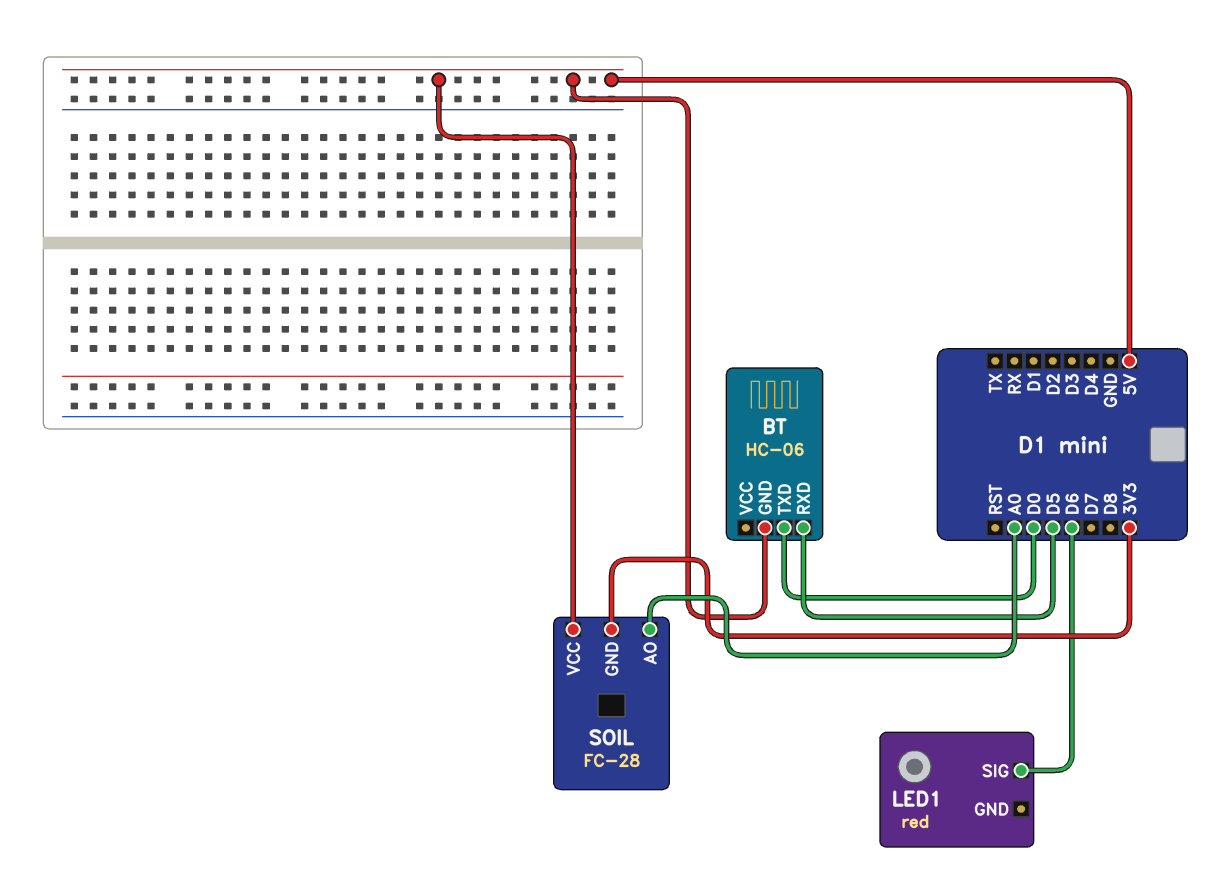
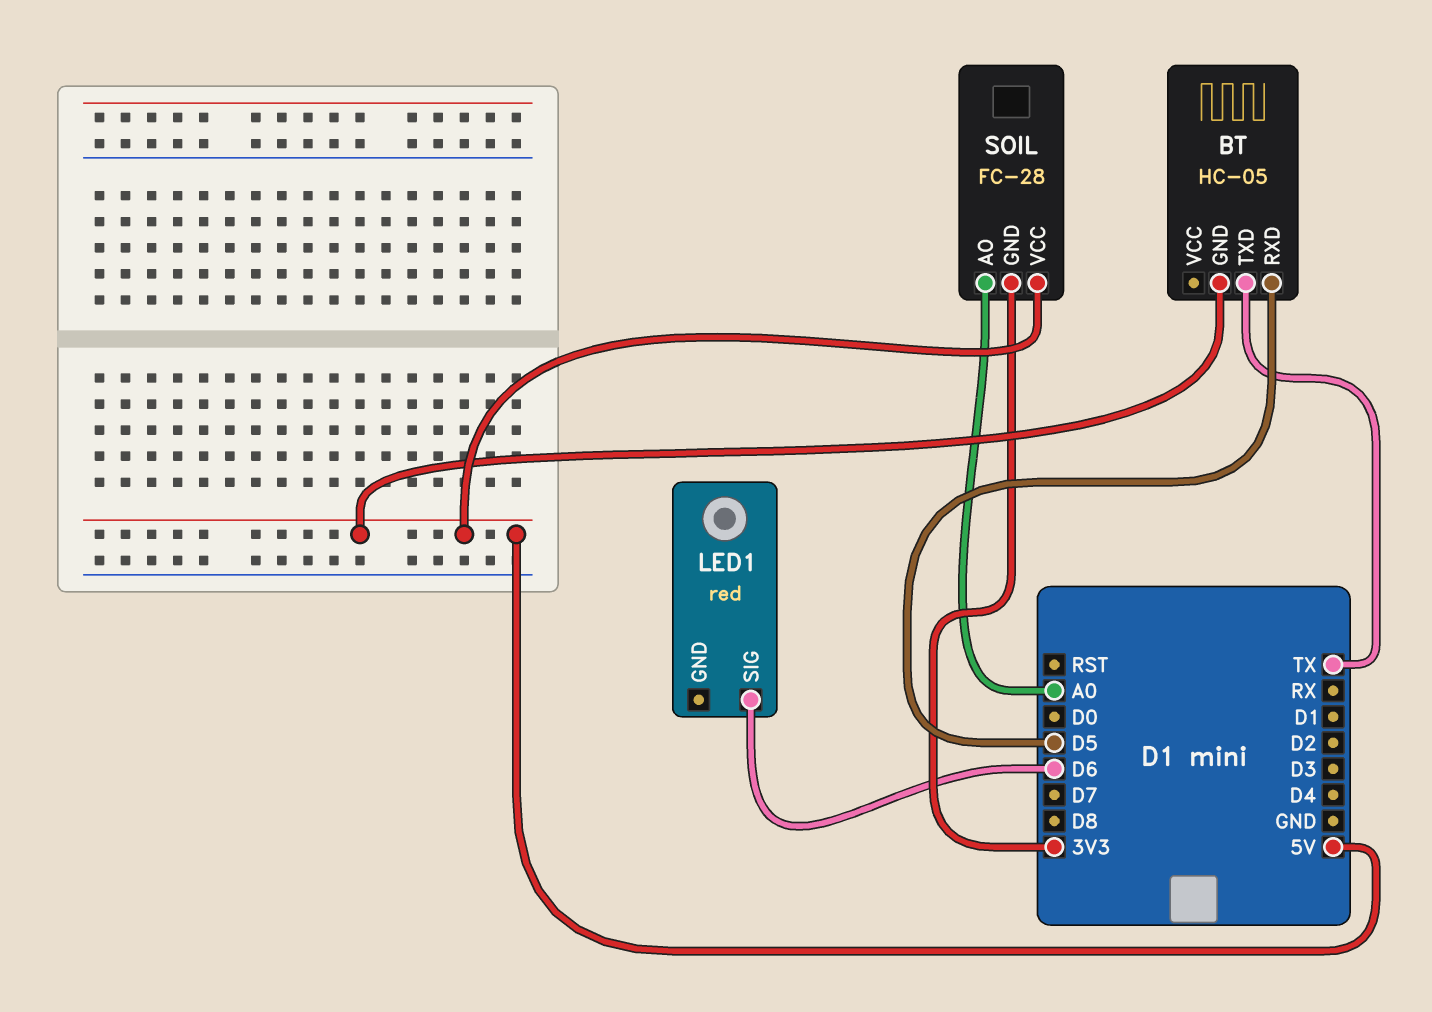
BT: HC-06 -> HC-05
BT pin TXD: D0 -> TX

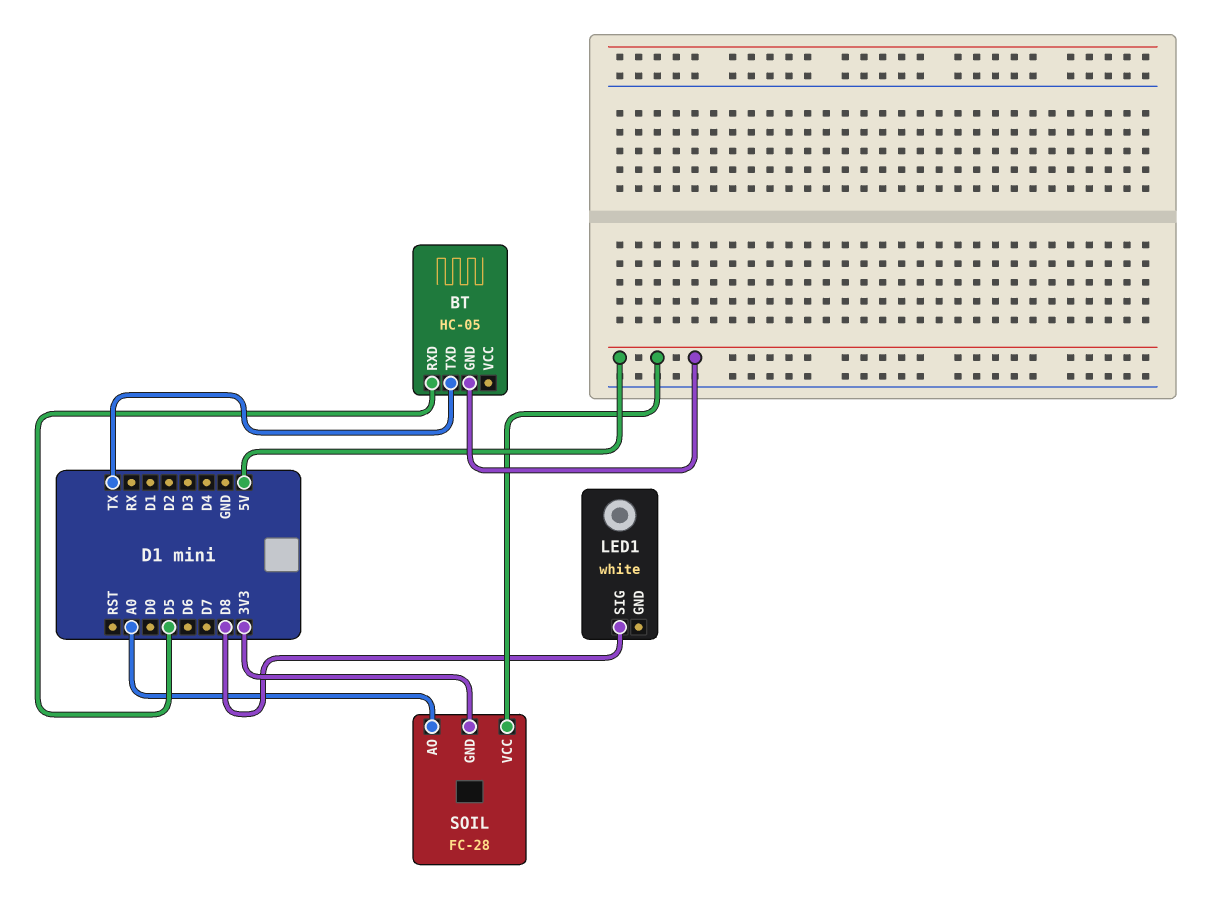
LED1: red -> white
LED1 pin SIG: D6 -> D8

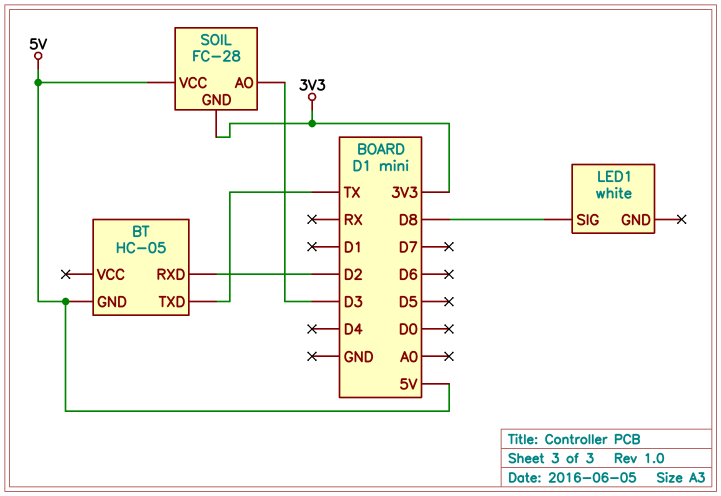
BT pin RXD: D5 -> D2
SOIL pin AO: A0 -> D3

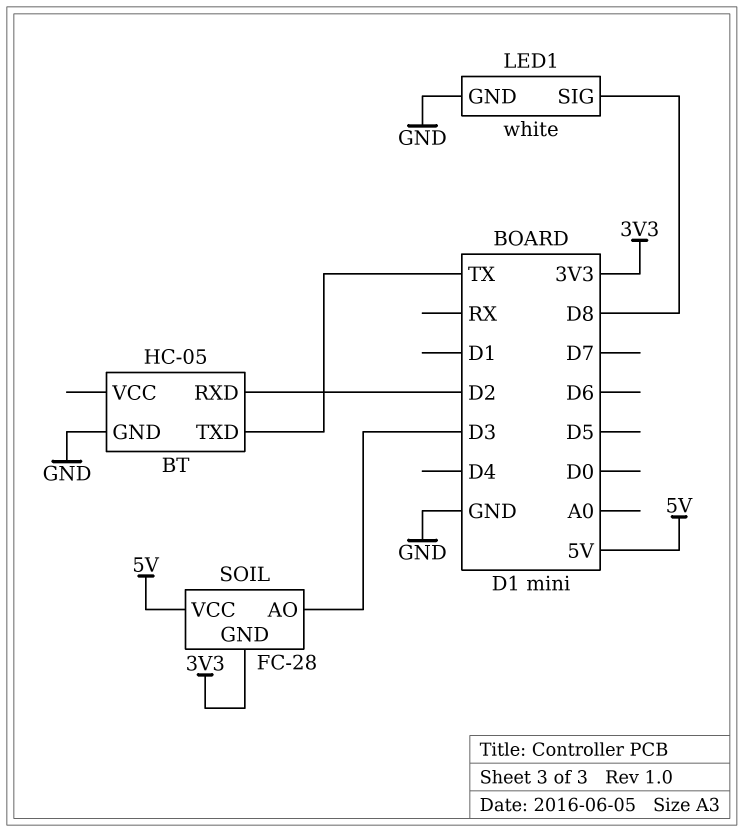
BT pin GND: 5V -> GND
LED1 pin GND: none -> GND

